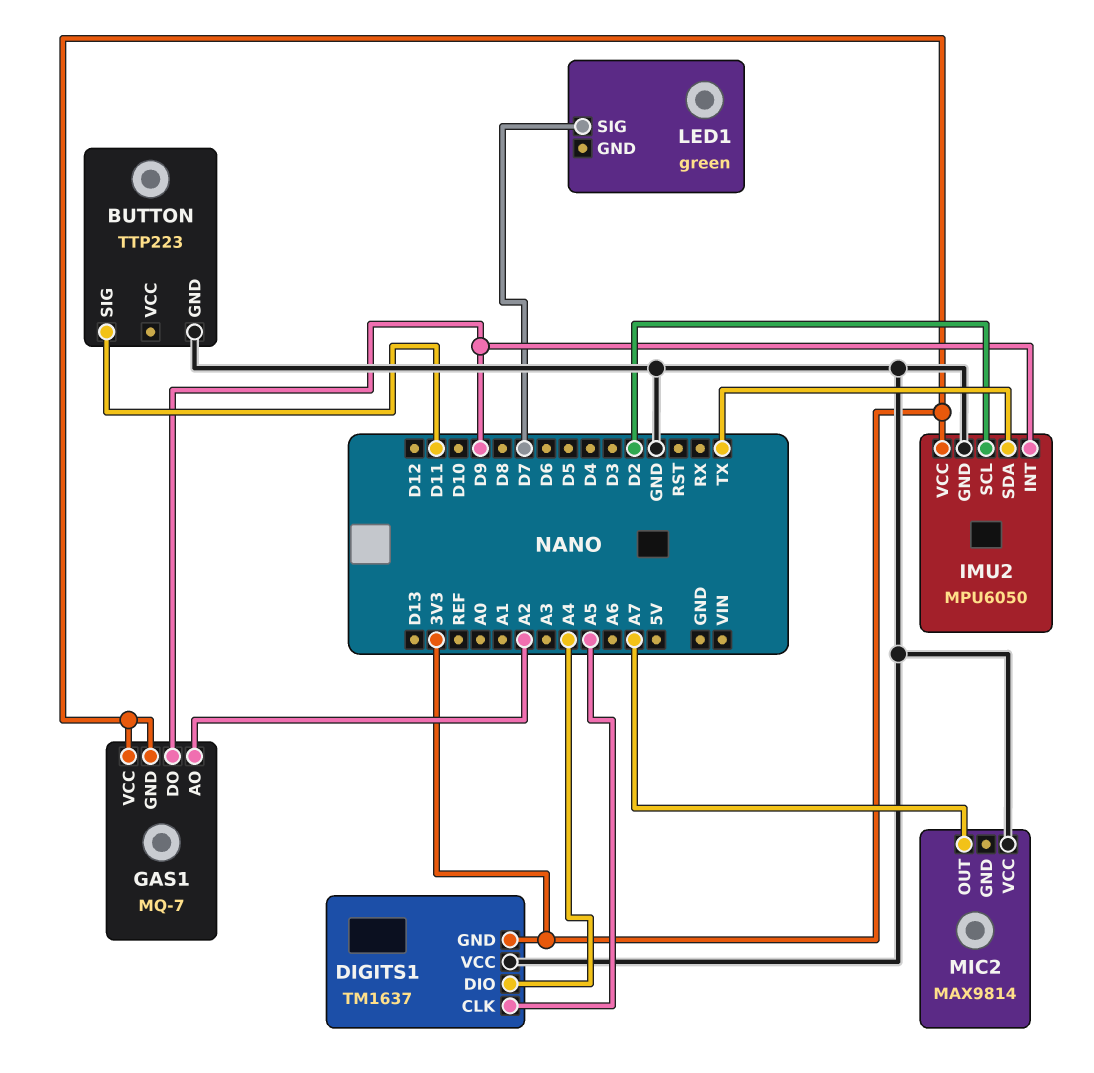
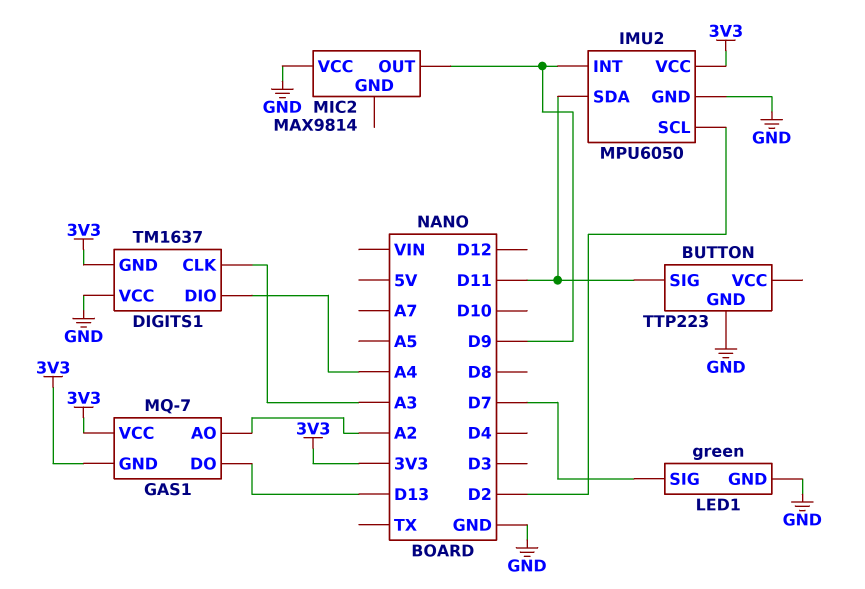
DIGITS1 pin CLK: A5 -> A3
GAS1 pin DO: D9 -> D13
IMU2 pin SDA: TX -> D11
LED1 pin GND: none -> GND
MIC2 pin OUT: A7 -> D9

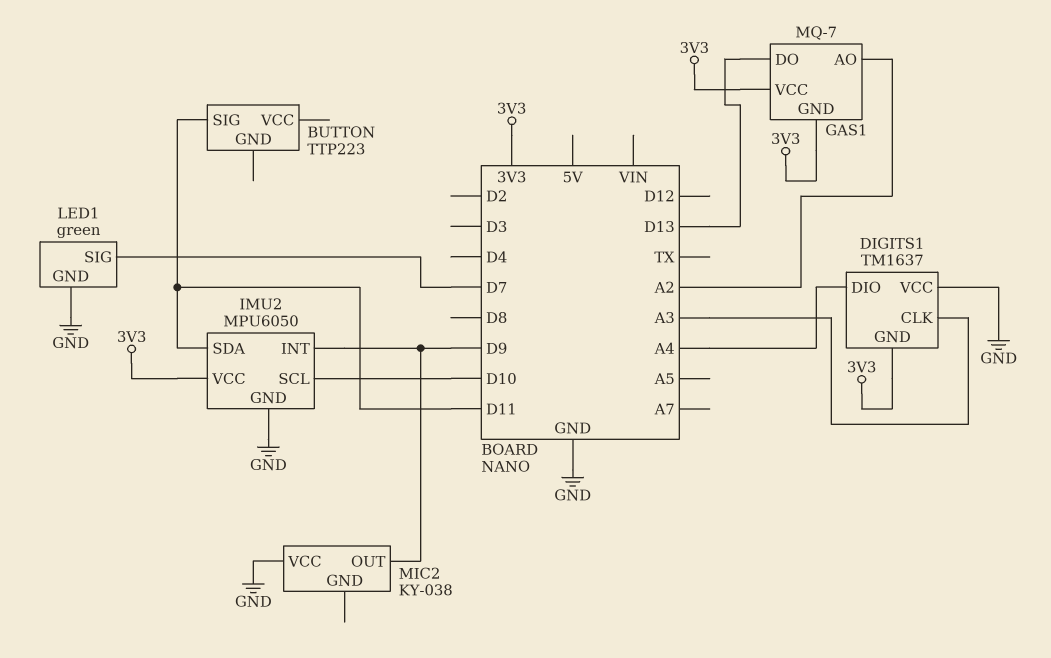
BUTTON pin GND: GND -> none
IMU2 pin SCL: D2 -> D10
MIC2: MAX9814 -> KY-038

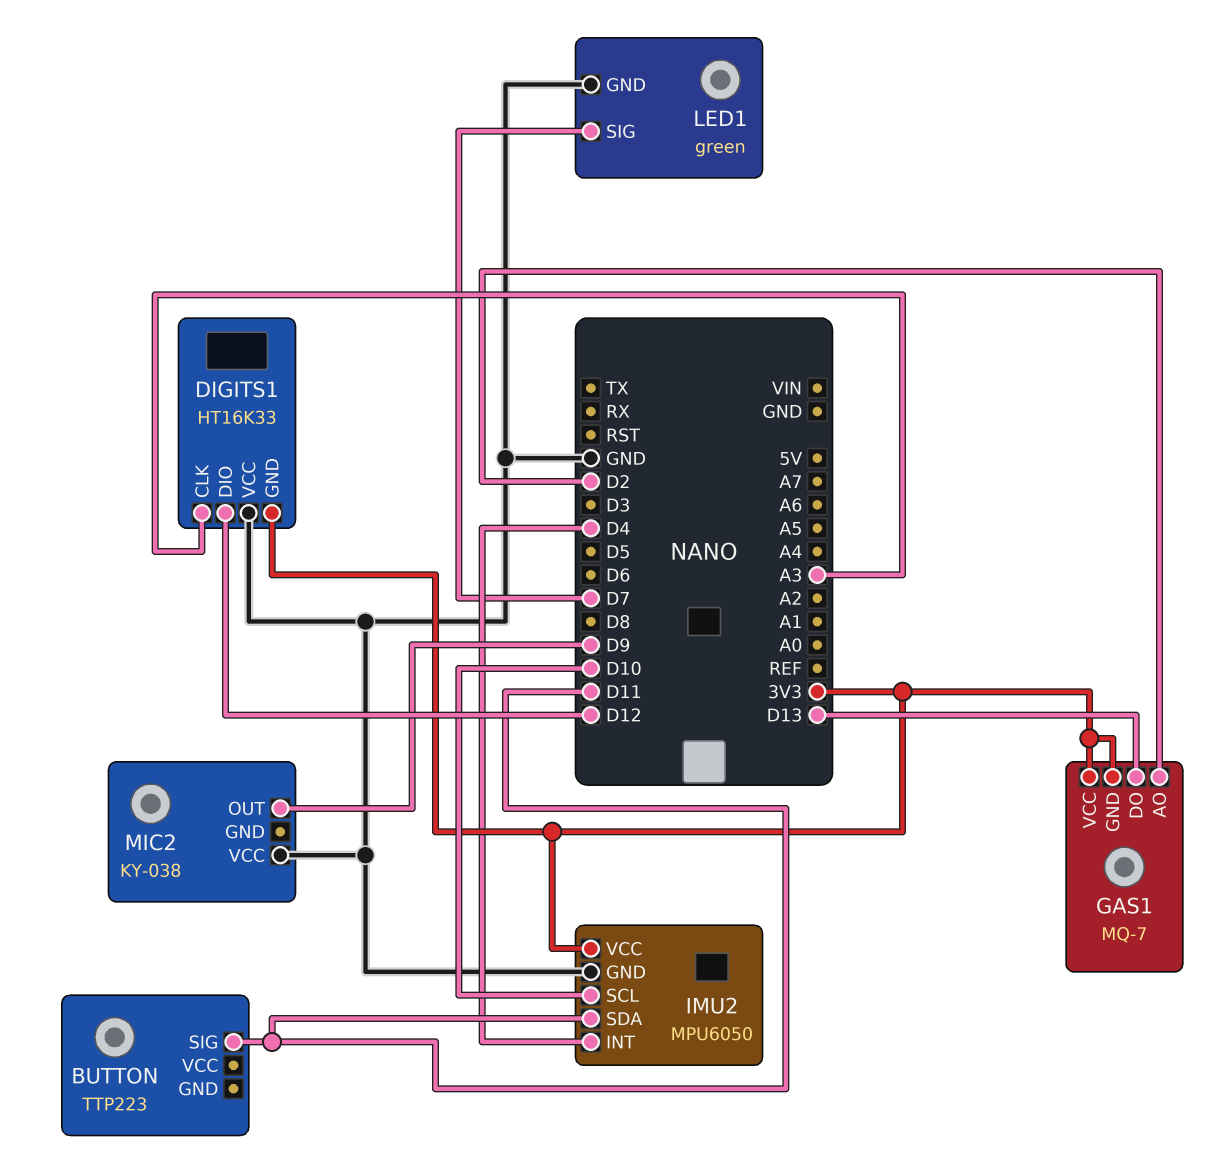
DIGITS1: TM1637 -> HT16K33
DIGITS1 pin DIO: A4 -> D12
GAS1 pin AO: A2 -> D2
IMU2 pin INT: D9 -> D4

